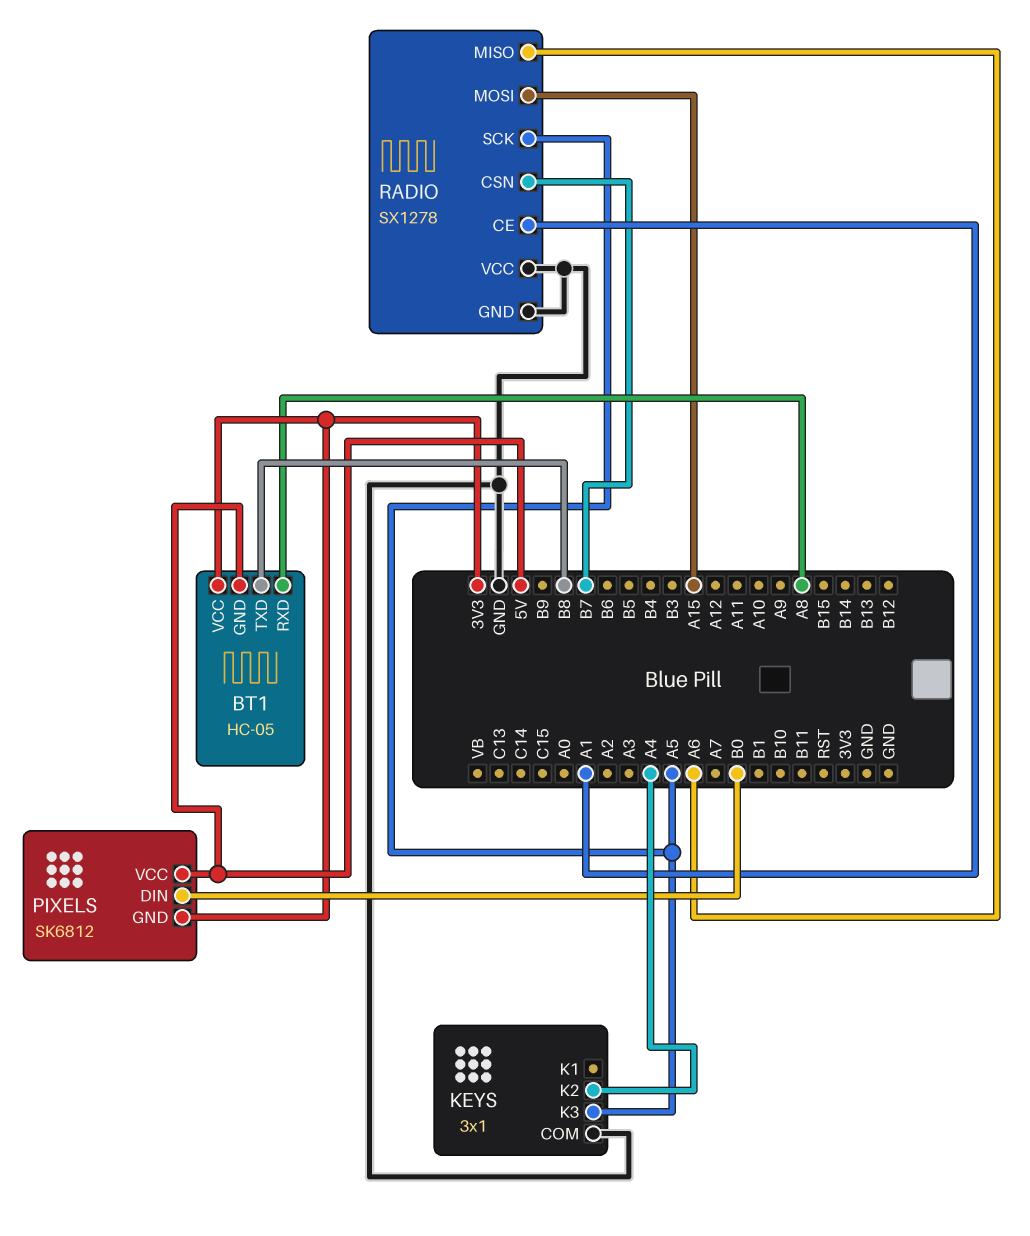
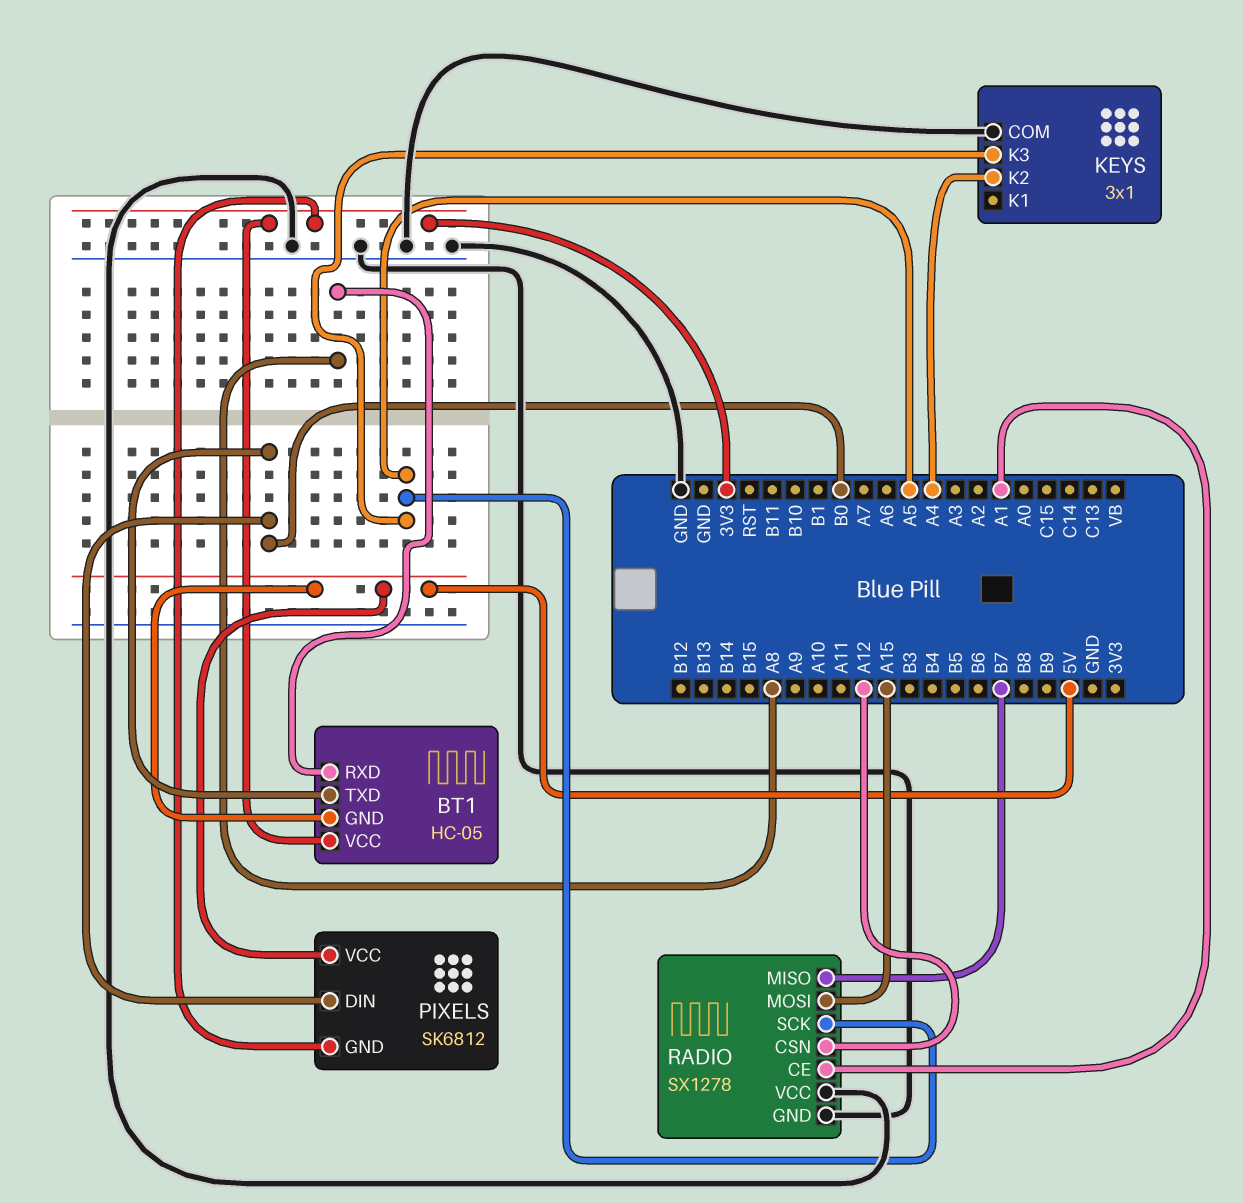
BT1 pin TXD: B8 -> B0
RADIO pin CSN: B7 -> A12
RADIO pin MISO: A6 -> B7

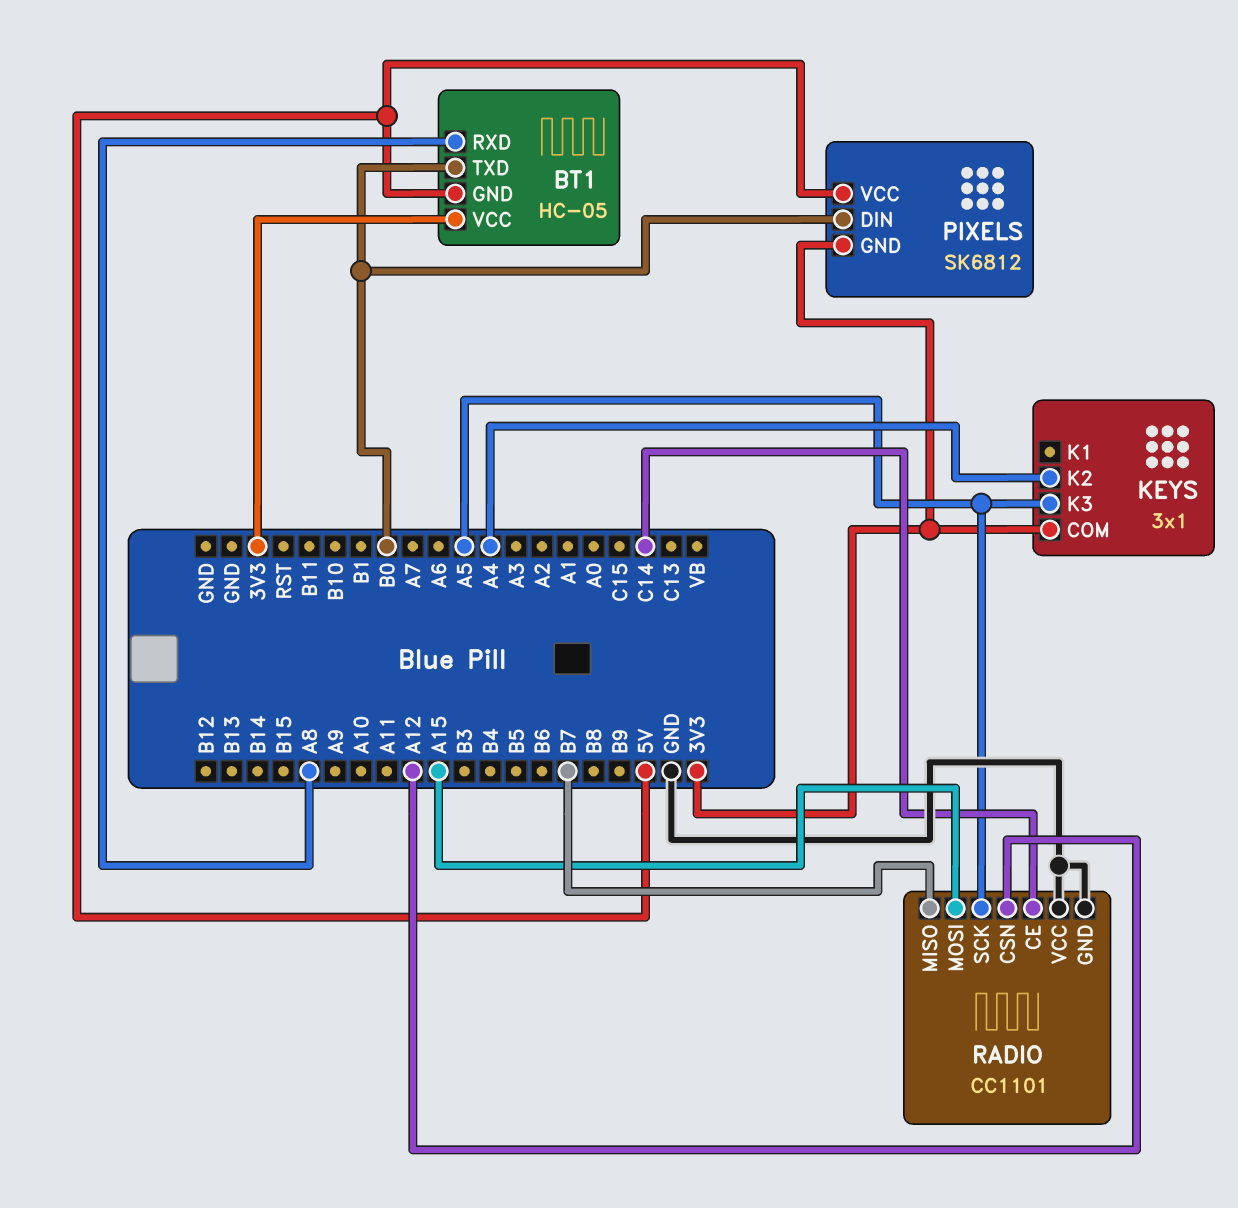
KEYS pin COM: GND -> 3V3
RADIO: SX1278 -> CC1101
RADIO pin CE: A1 -> C14

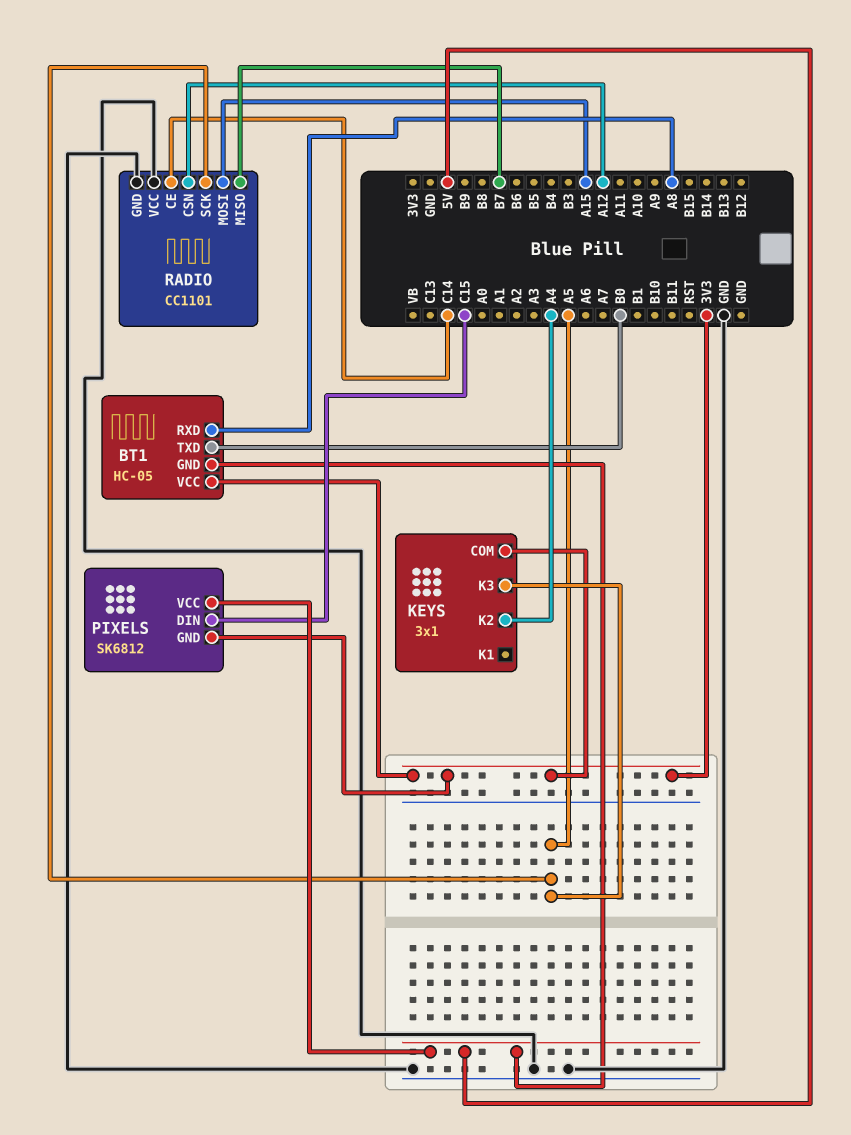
PIXELS pin DIN: B0 -> C15

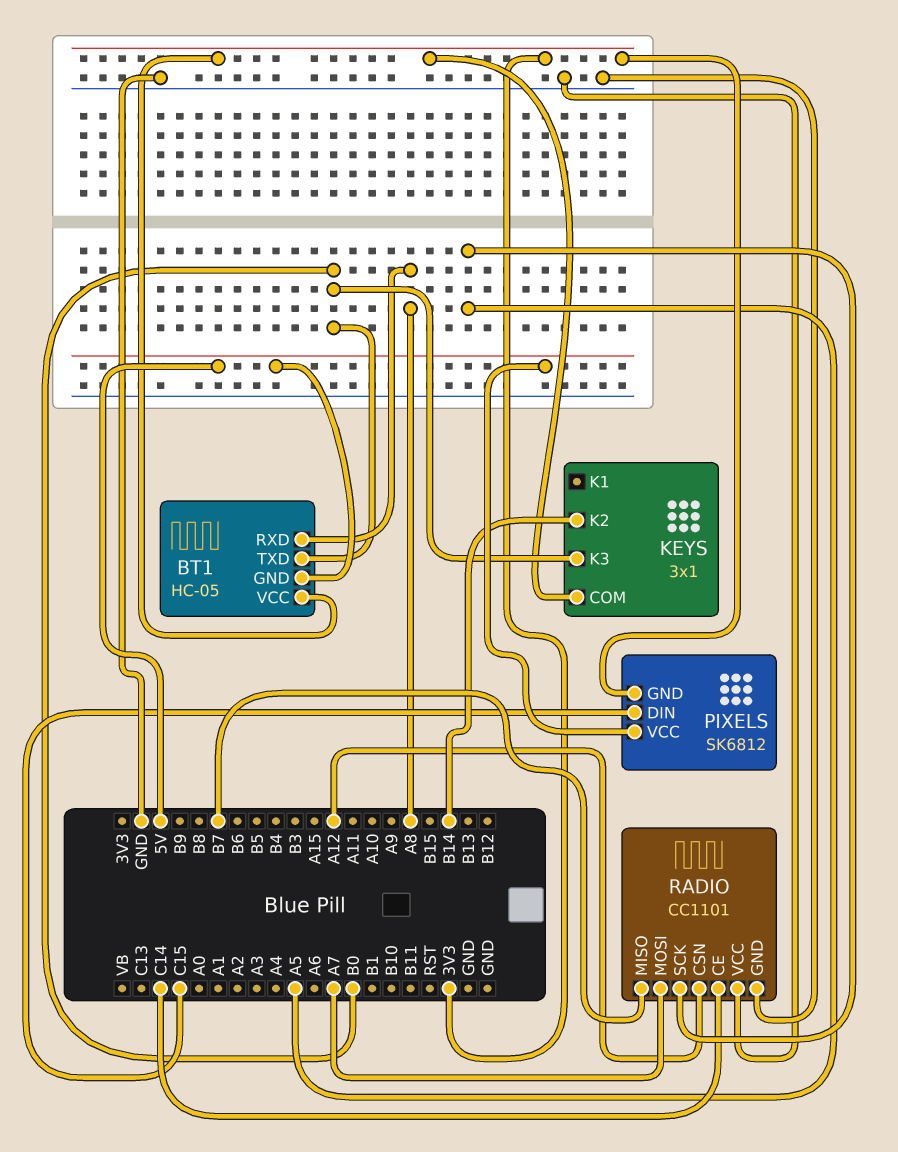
KEYS pin K2: A4 -> B14
KEYS pin K3: A5 -> B0
RADIO pin MOSI: A15 -> A7

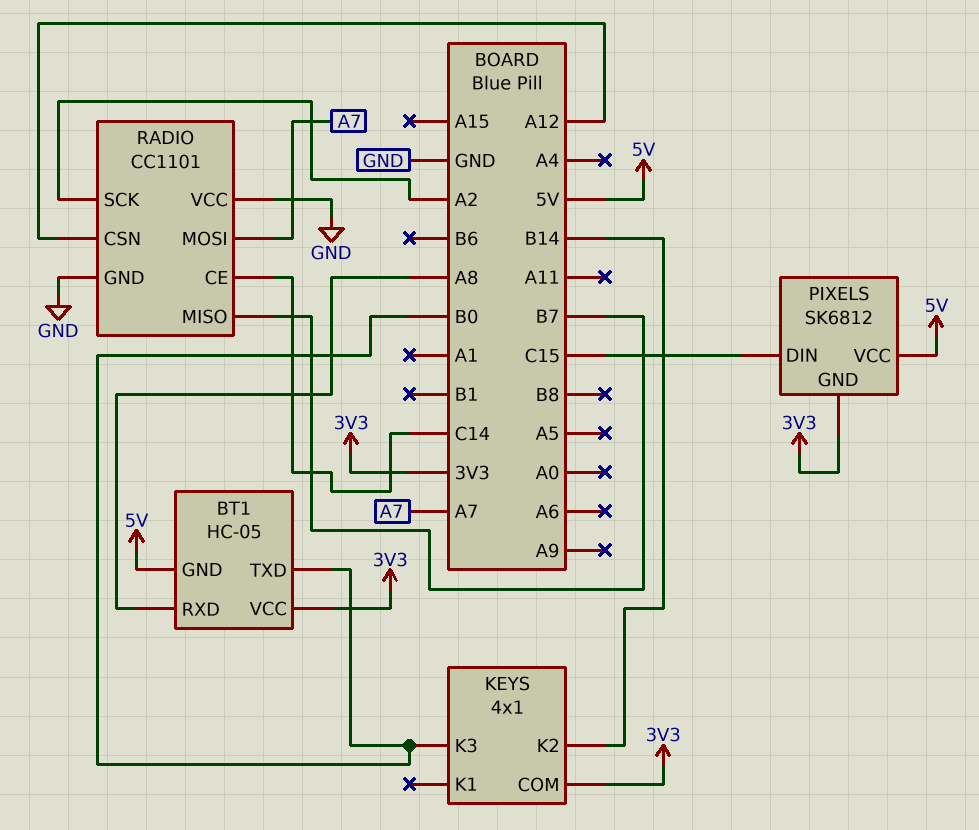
KEYS: 3x1 -> 4x1
RADIO pin SCK: A5 -> A2

